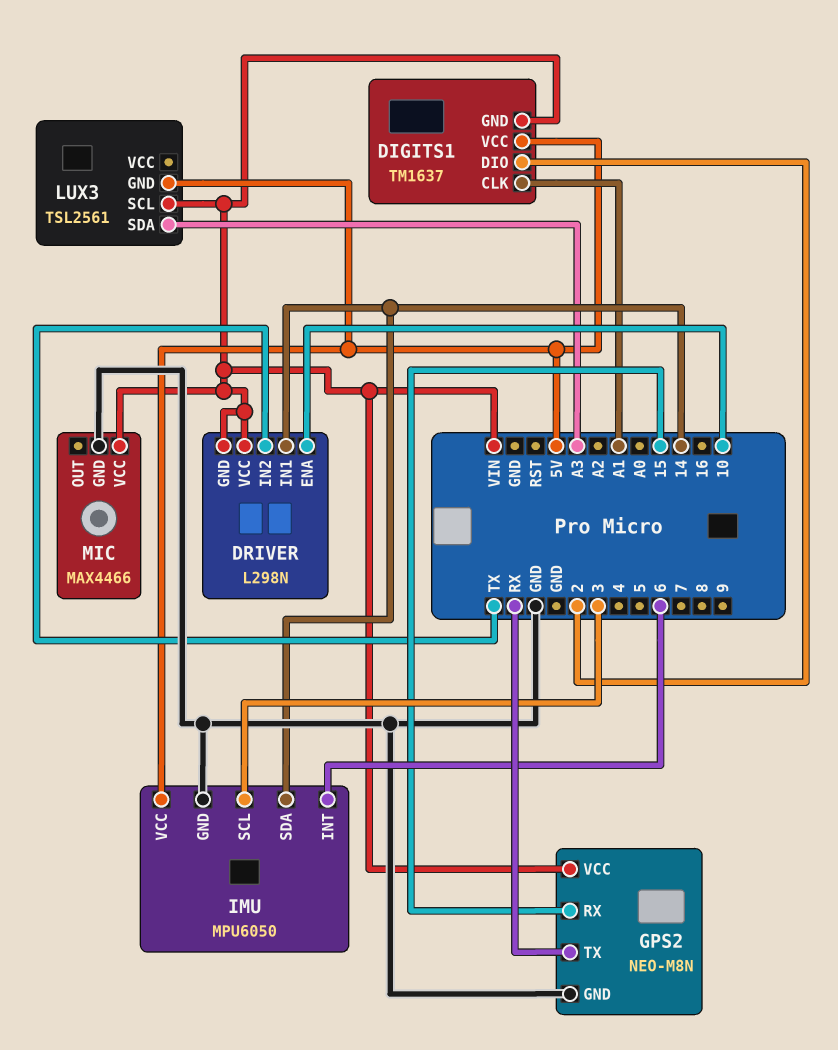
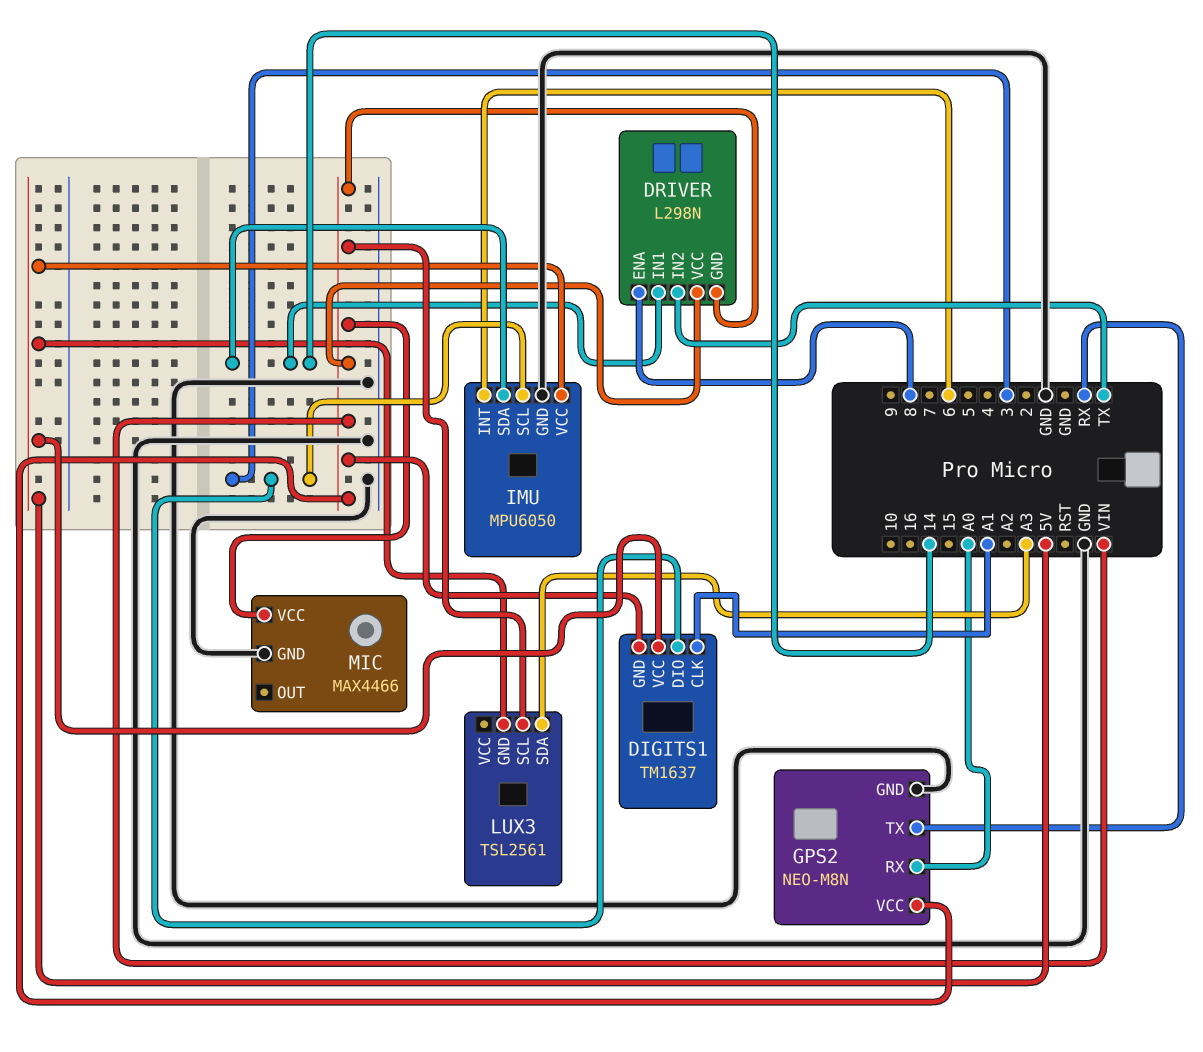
DIGITS1 pin DIO: 2 -> 3
DRIVER pin ENA: 10 -> 8
GPS2 pin RX: 15 -> A0

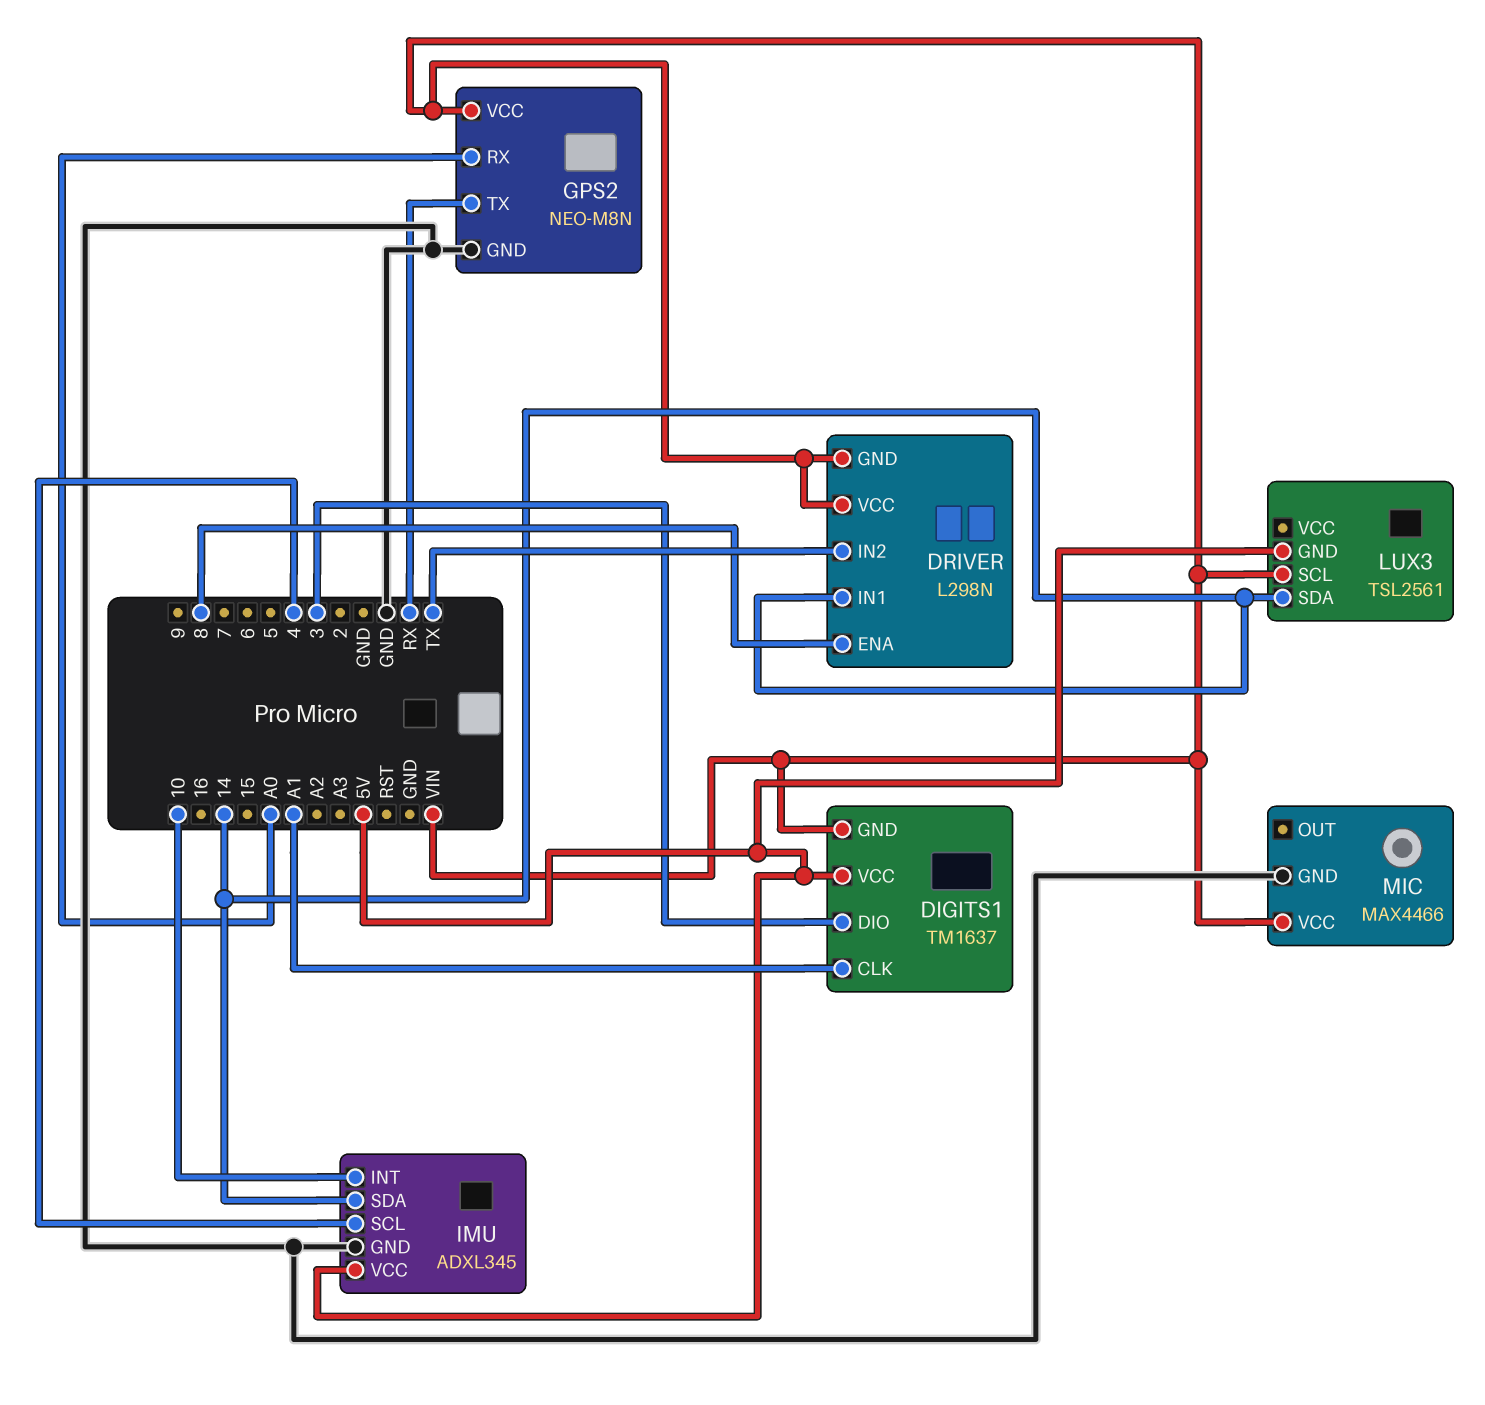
IMU: MPU6050 -> ADXL345
IMU pin INT: 6 -> 10
IMU pin SCL: 3 -> 4
LUX3 pin SDA: A3 -> 14

